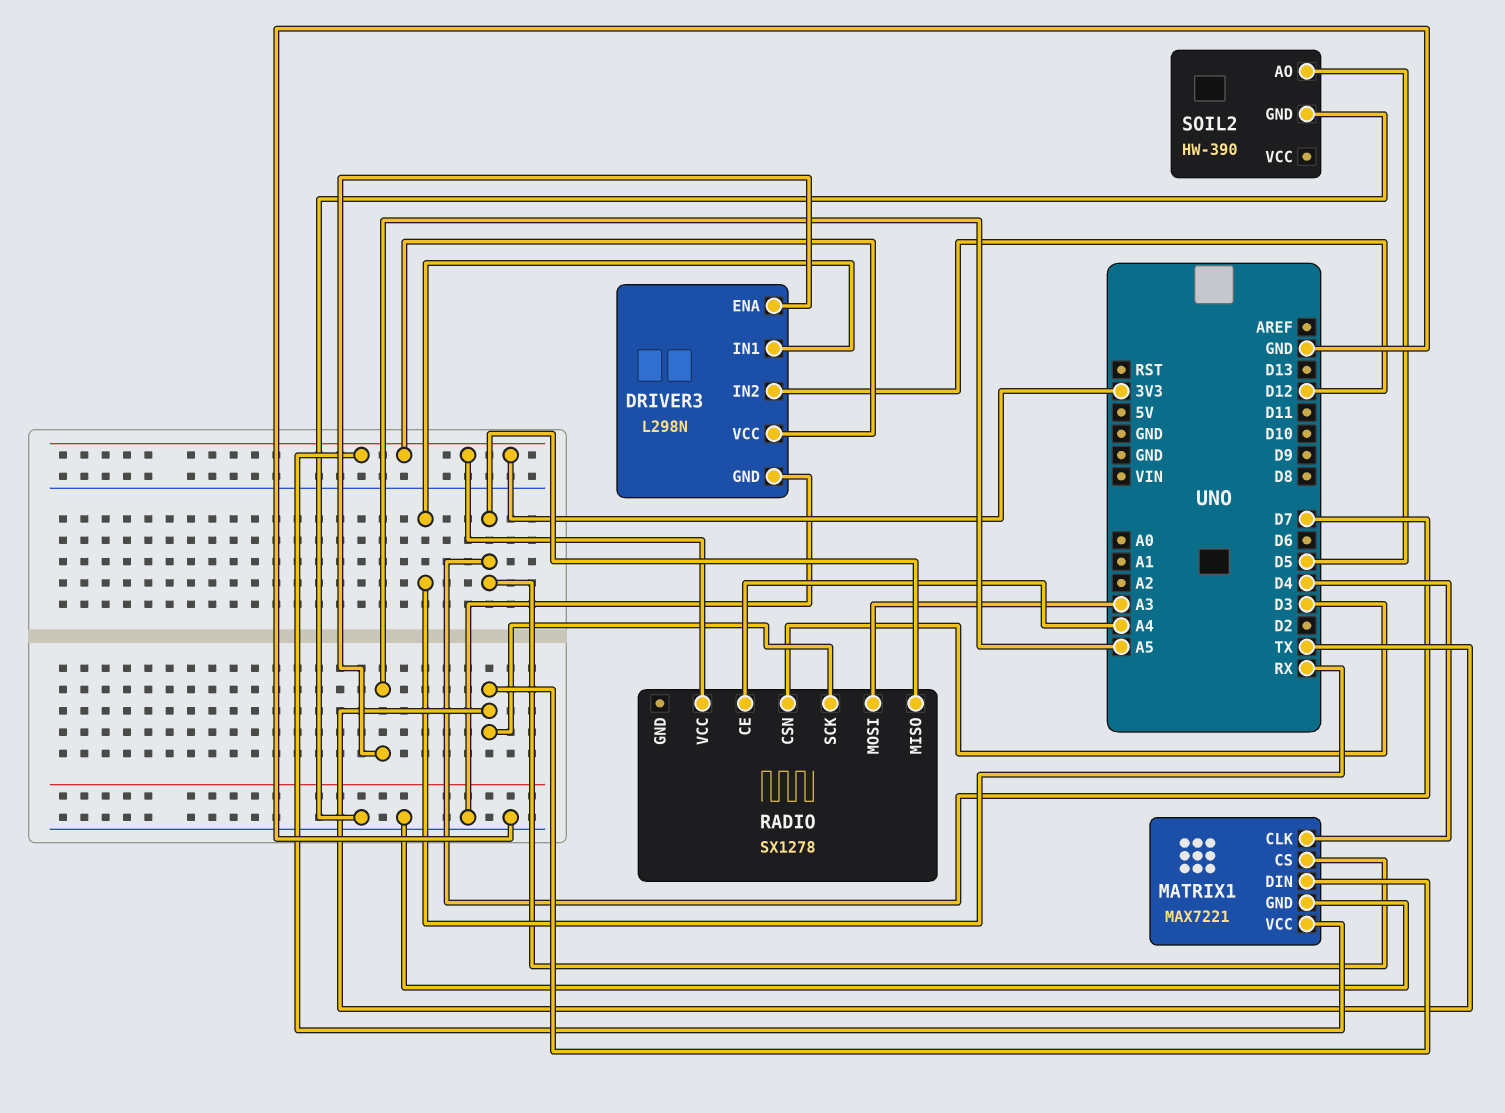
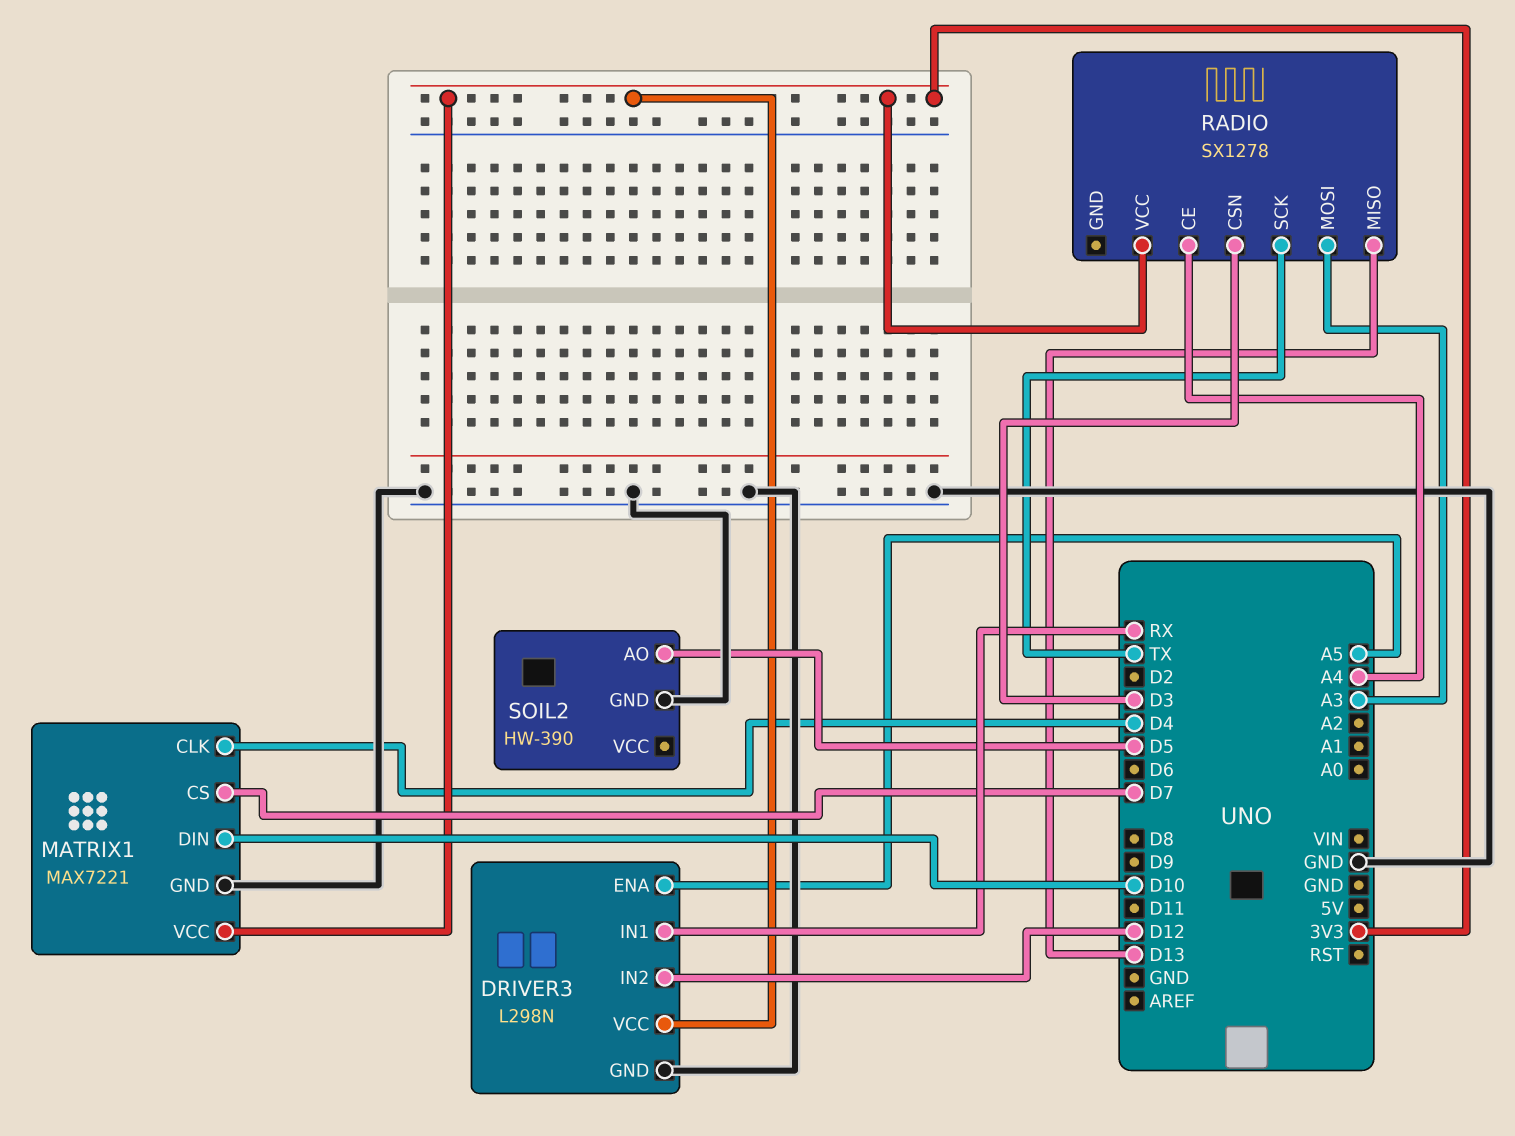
MATRIX1 pin DIN: TX -> D10
RADIO pin MISO: D7 -> D13

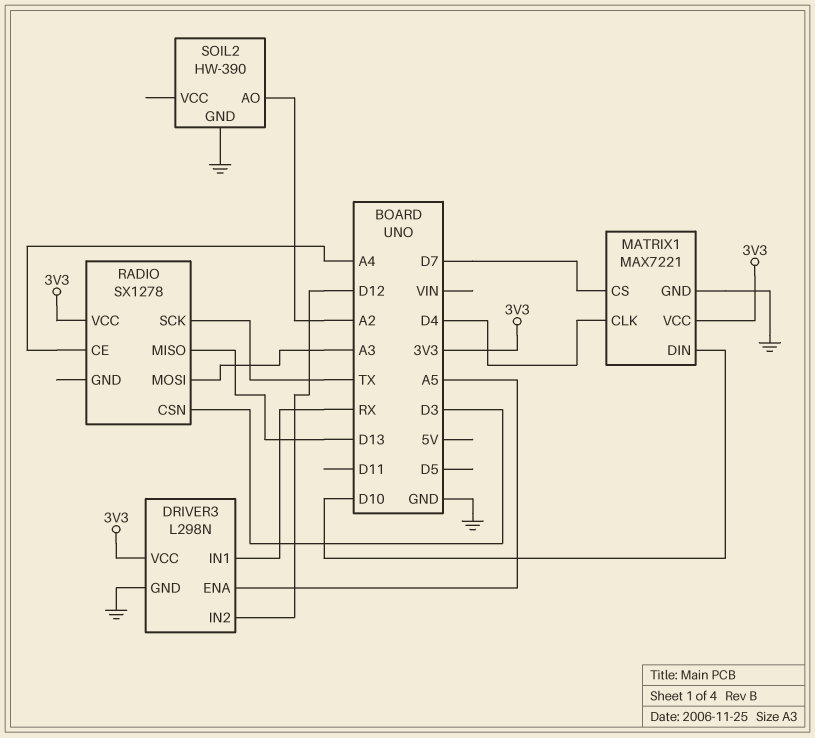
SOIL2 pin AO: D5 -> A2

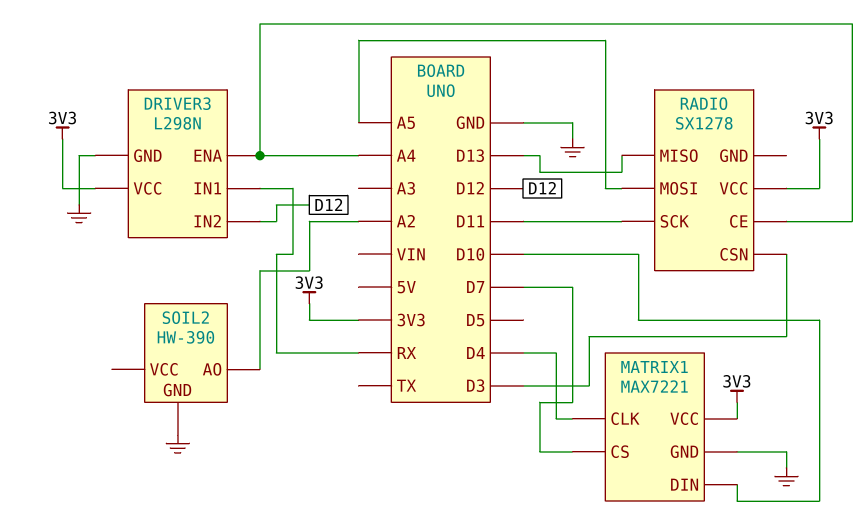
DRIVER3 pin ENA: A5 -> A4
RADIO pin MOSI: A3 -> A5
RADIO pin SCK: TX -> D11

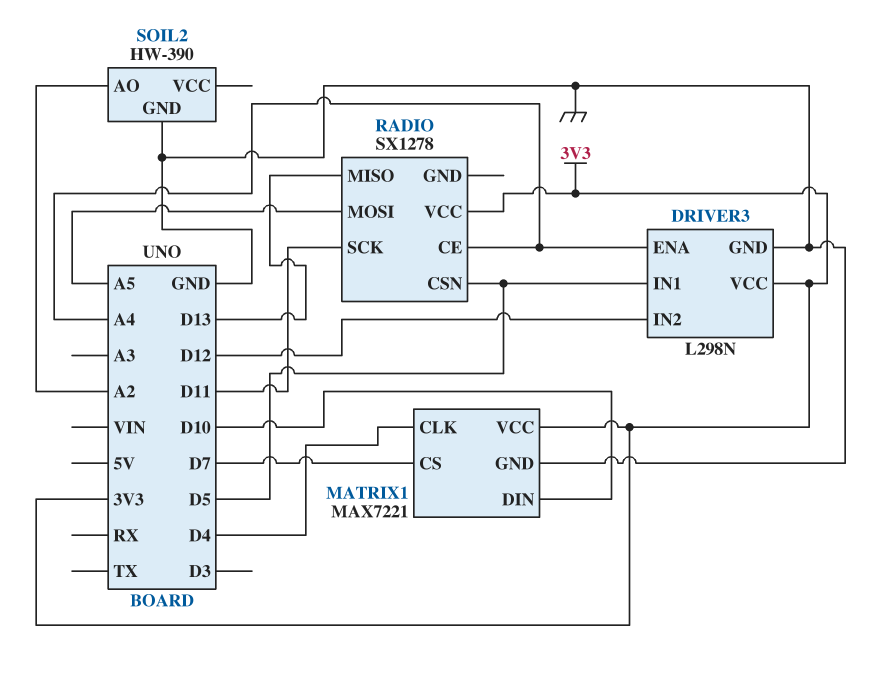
DRIVER3 pin IN1: RX -> D5
RADIO pin CSN: D3 -> D5

